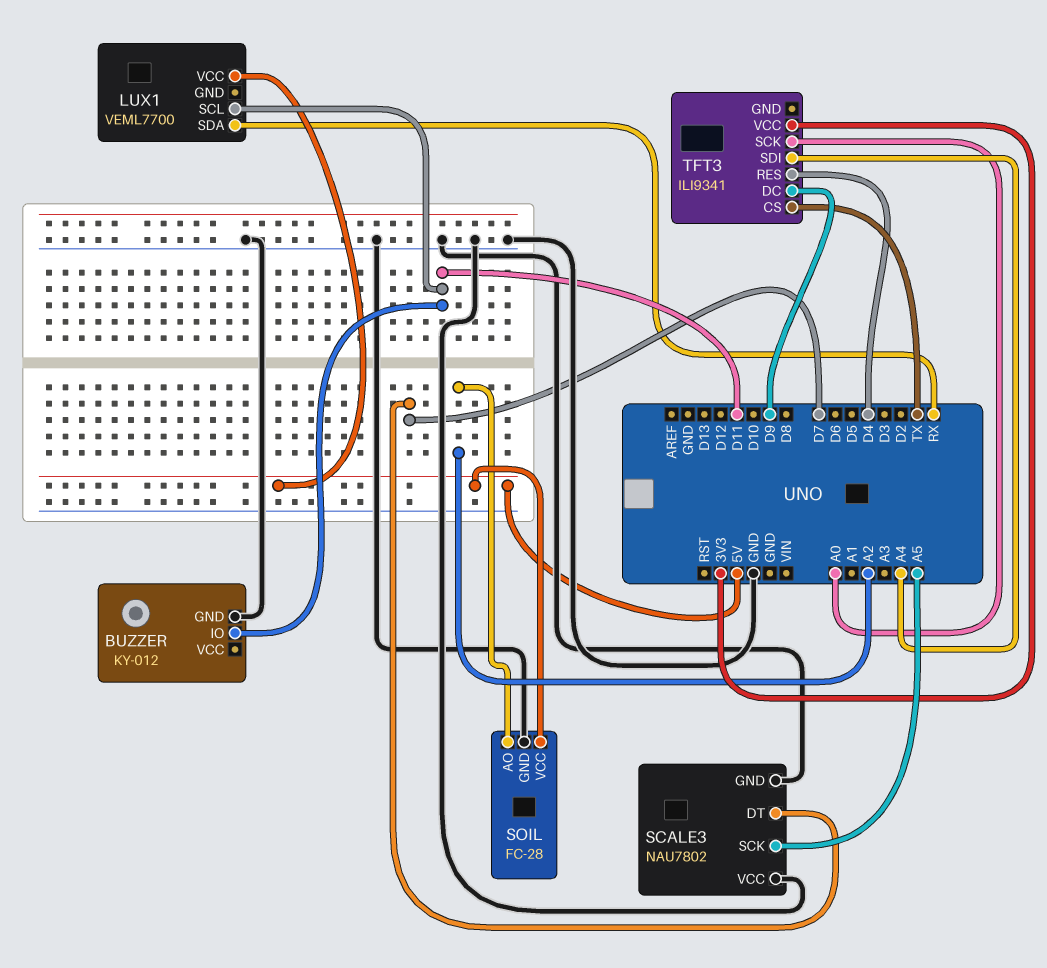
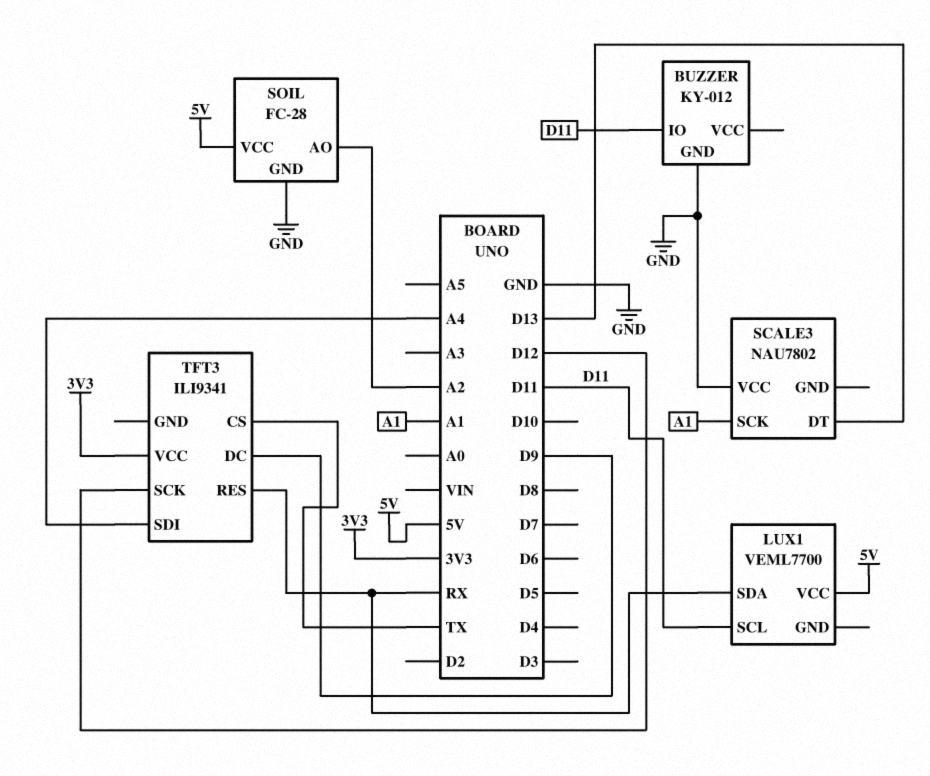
SCALE3 pin DT: D7 -> D13
SCALE3 pin GND: GND -> none
SCALE3 pin SCK: A5 -> A1
TFT3 pin RES: D4 -> RX
TFT3 pin SCK: A0 -> D12

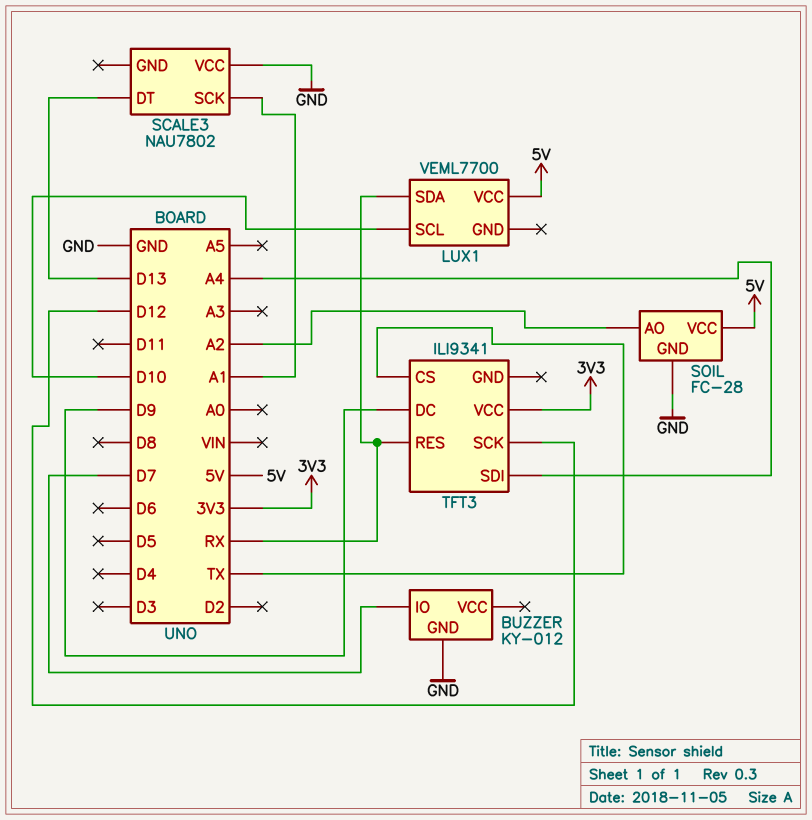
BUZZER pin IO: D11 -> D7
LUX1 pin SCL: D11 -> D10

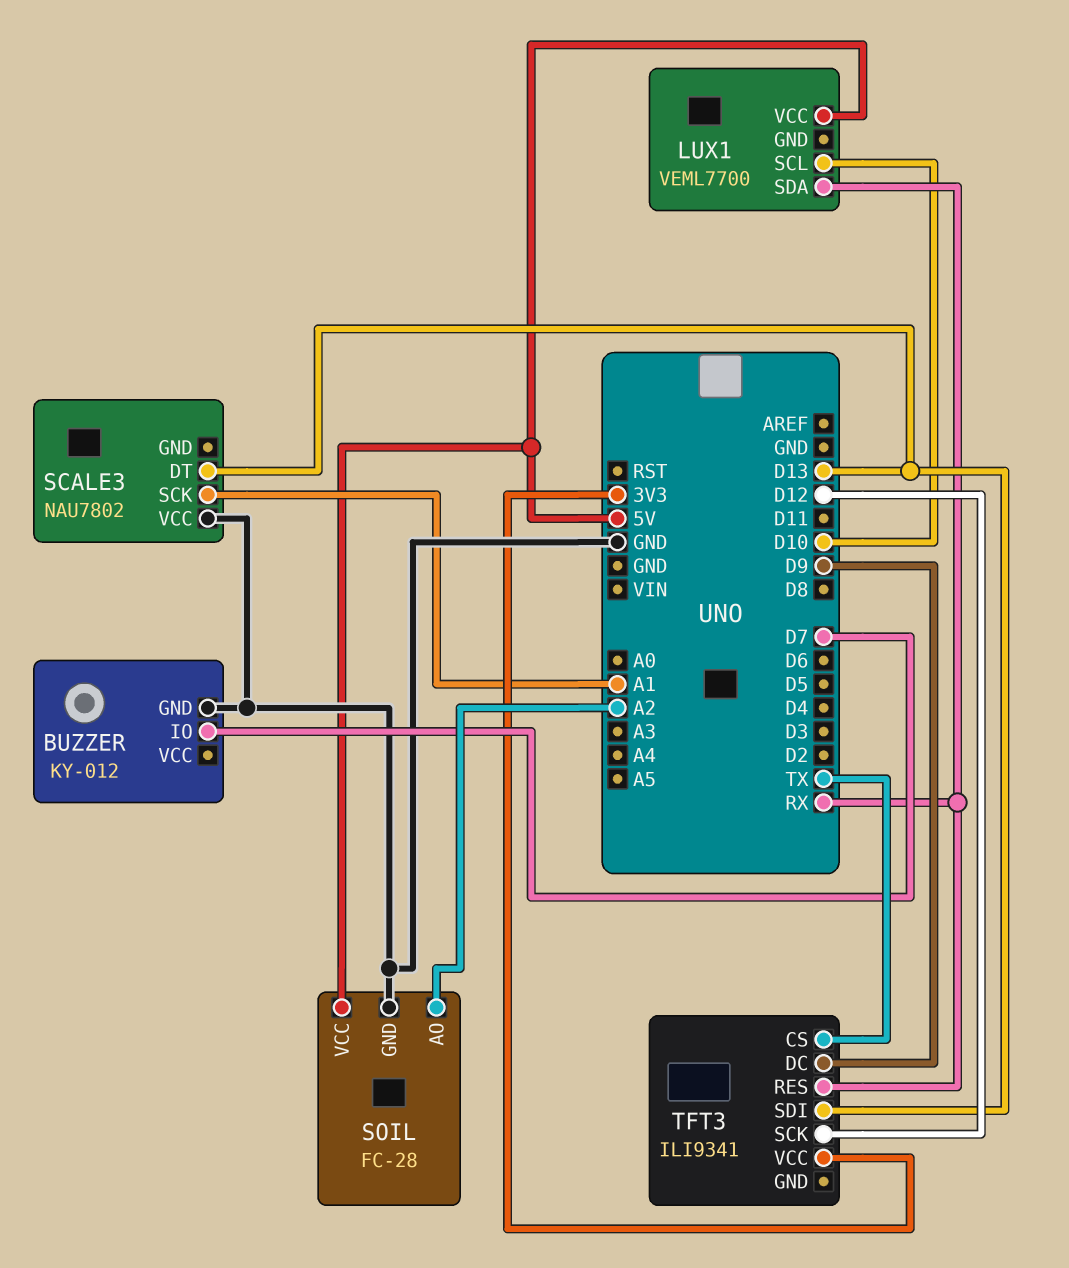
TFT3 pin SDI: A4 -> D13

